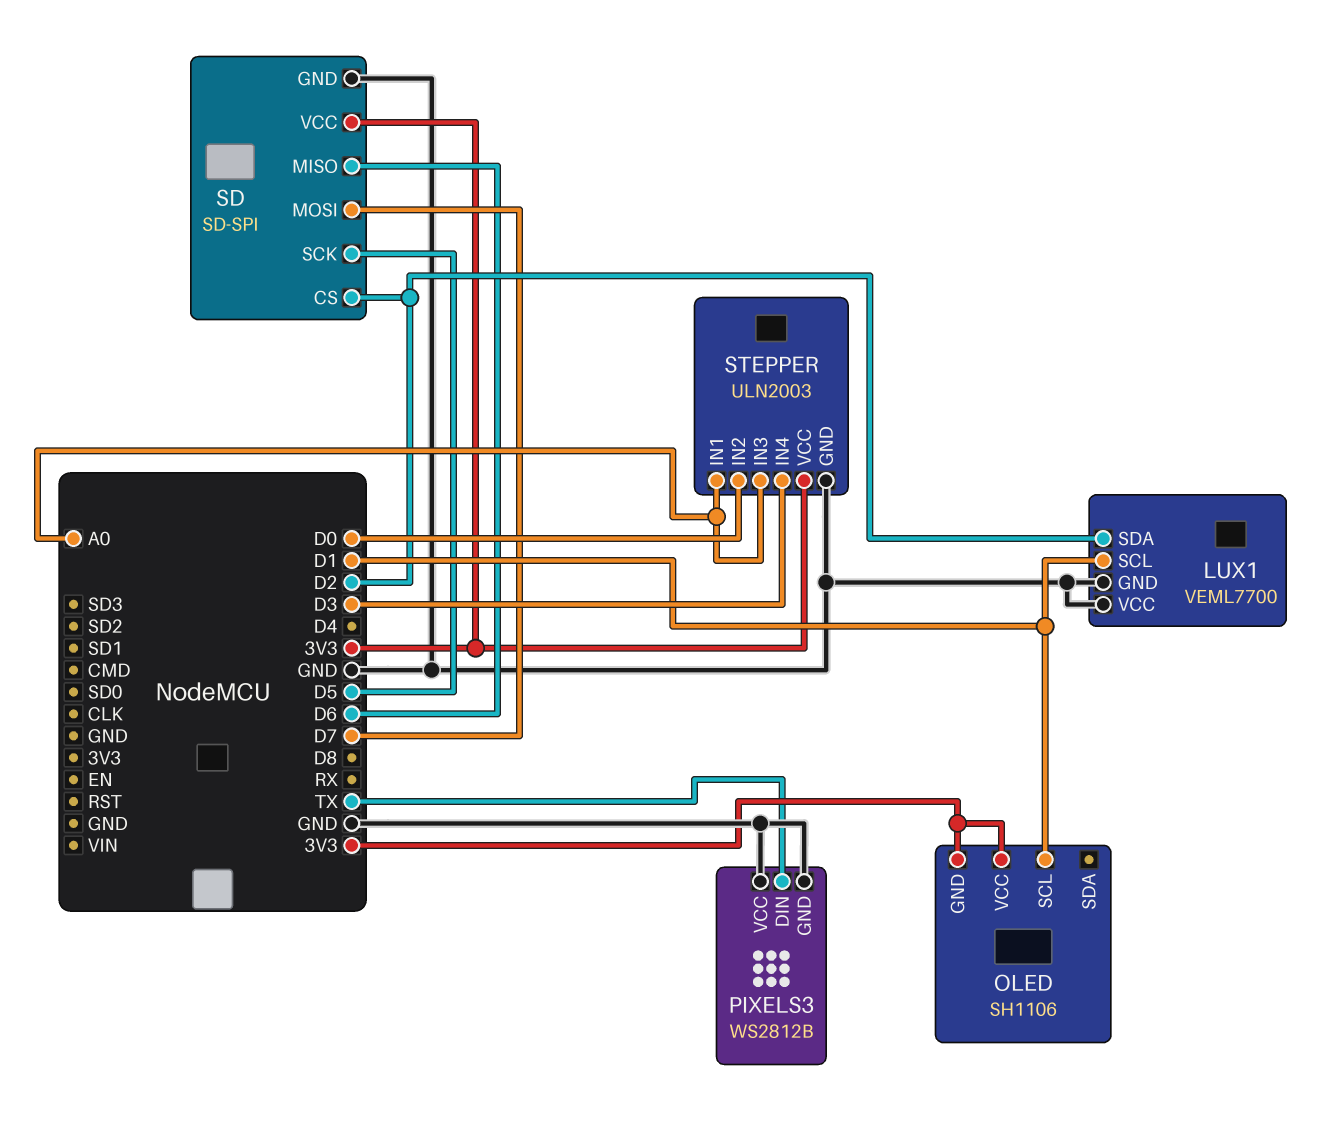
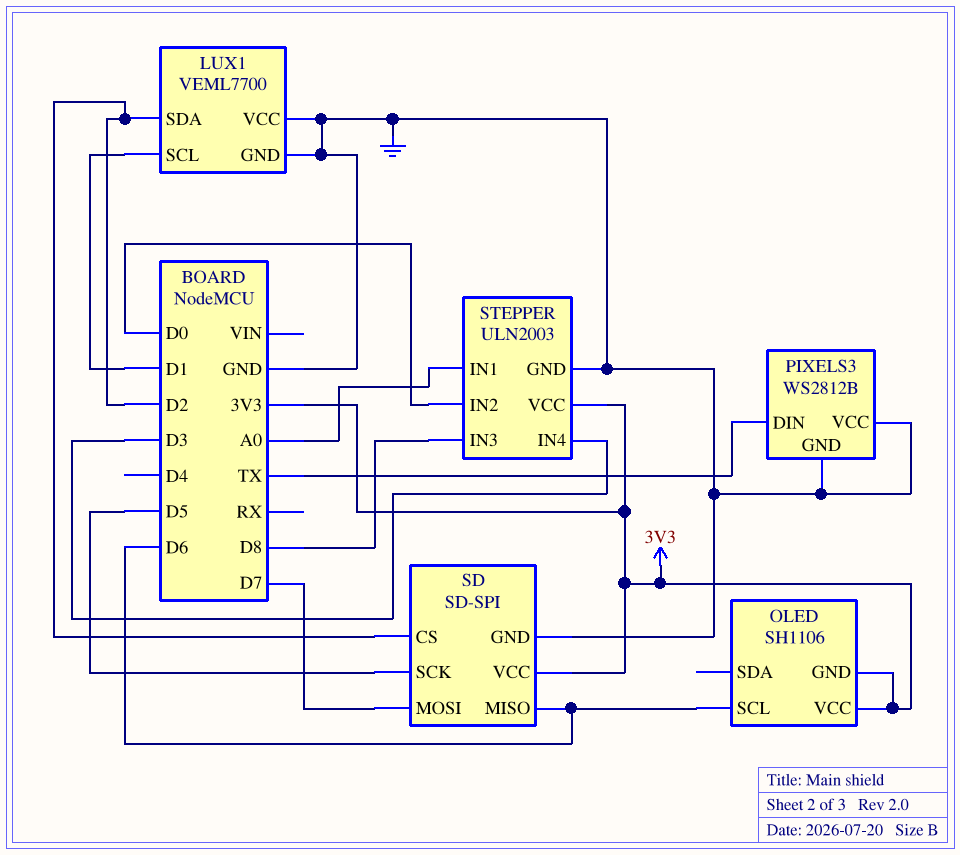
OLED pin SCL: D1 -> D6
STEPPER pin IN3: A0 -> D8

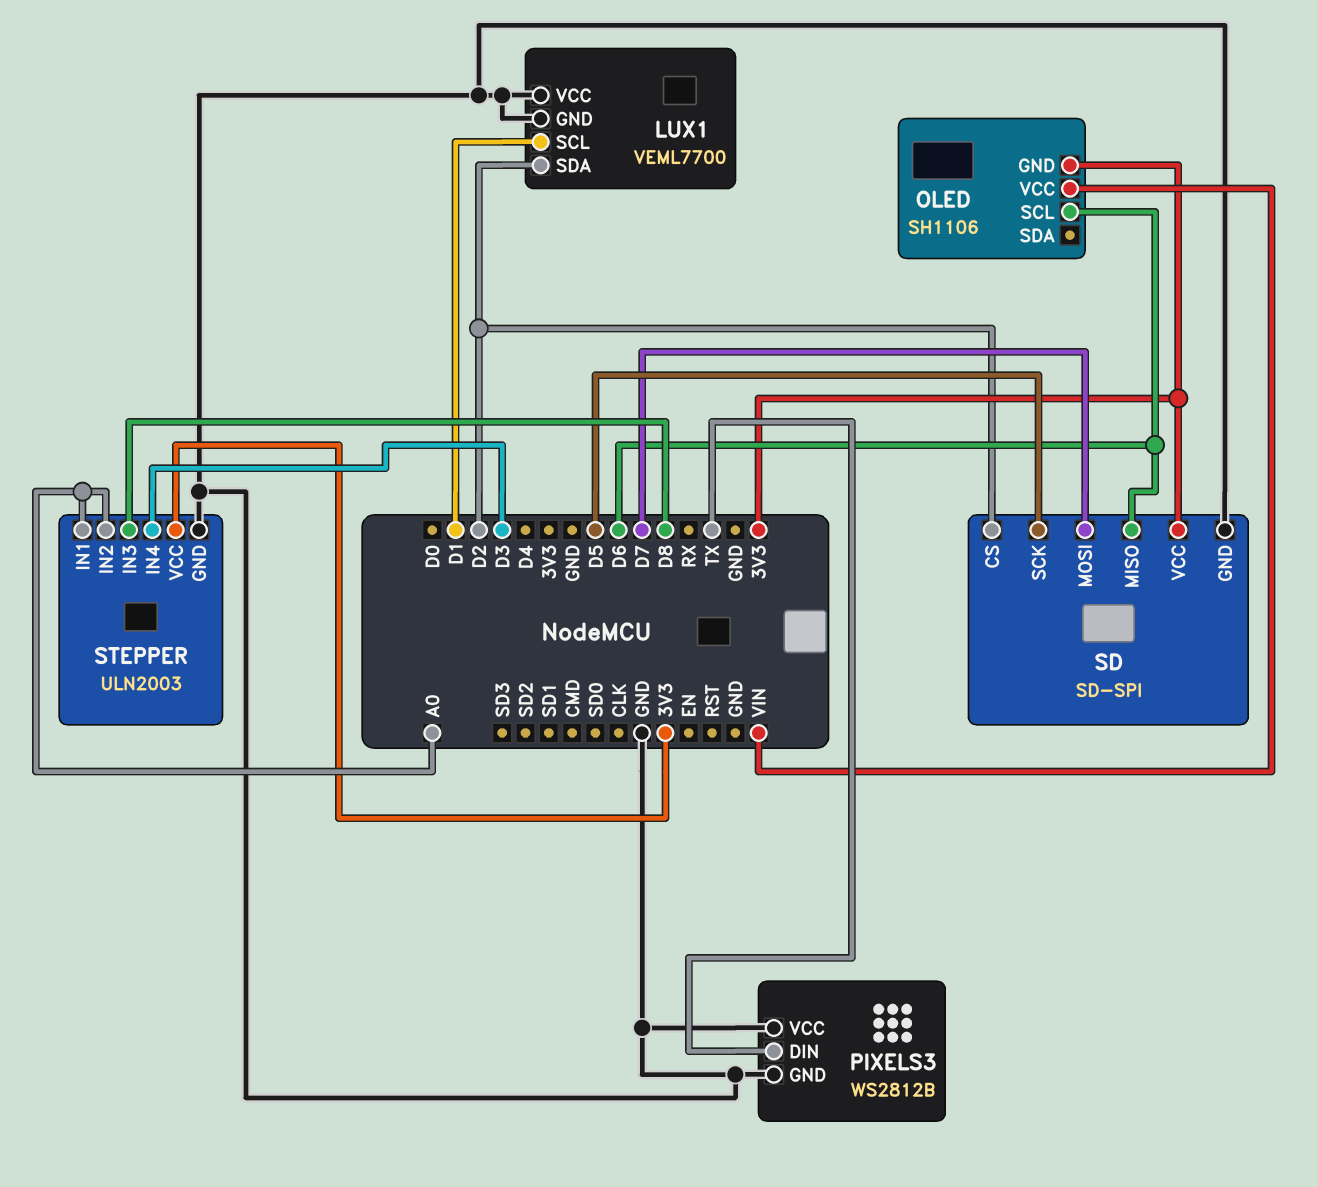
OLED pin VCC: 3V3 -> VIN
STEPPER pin IN2: D0 -> A0

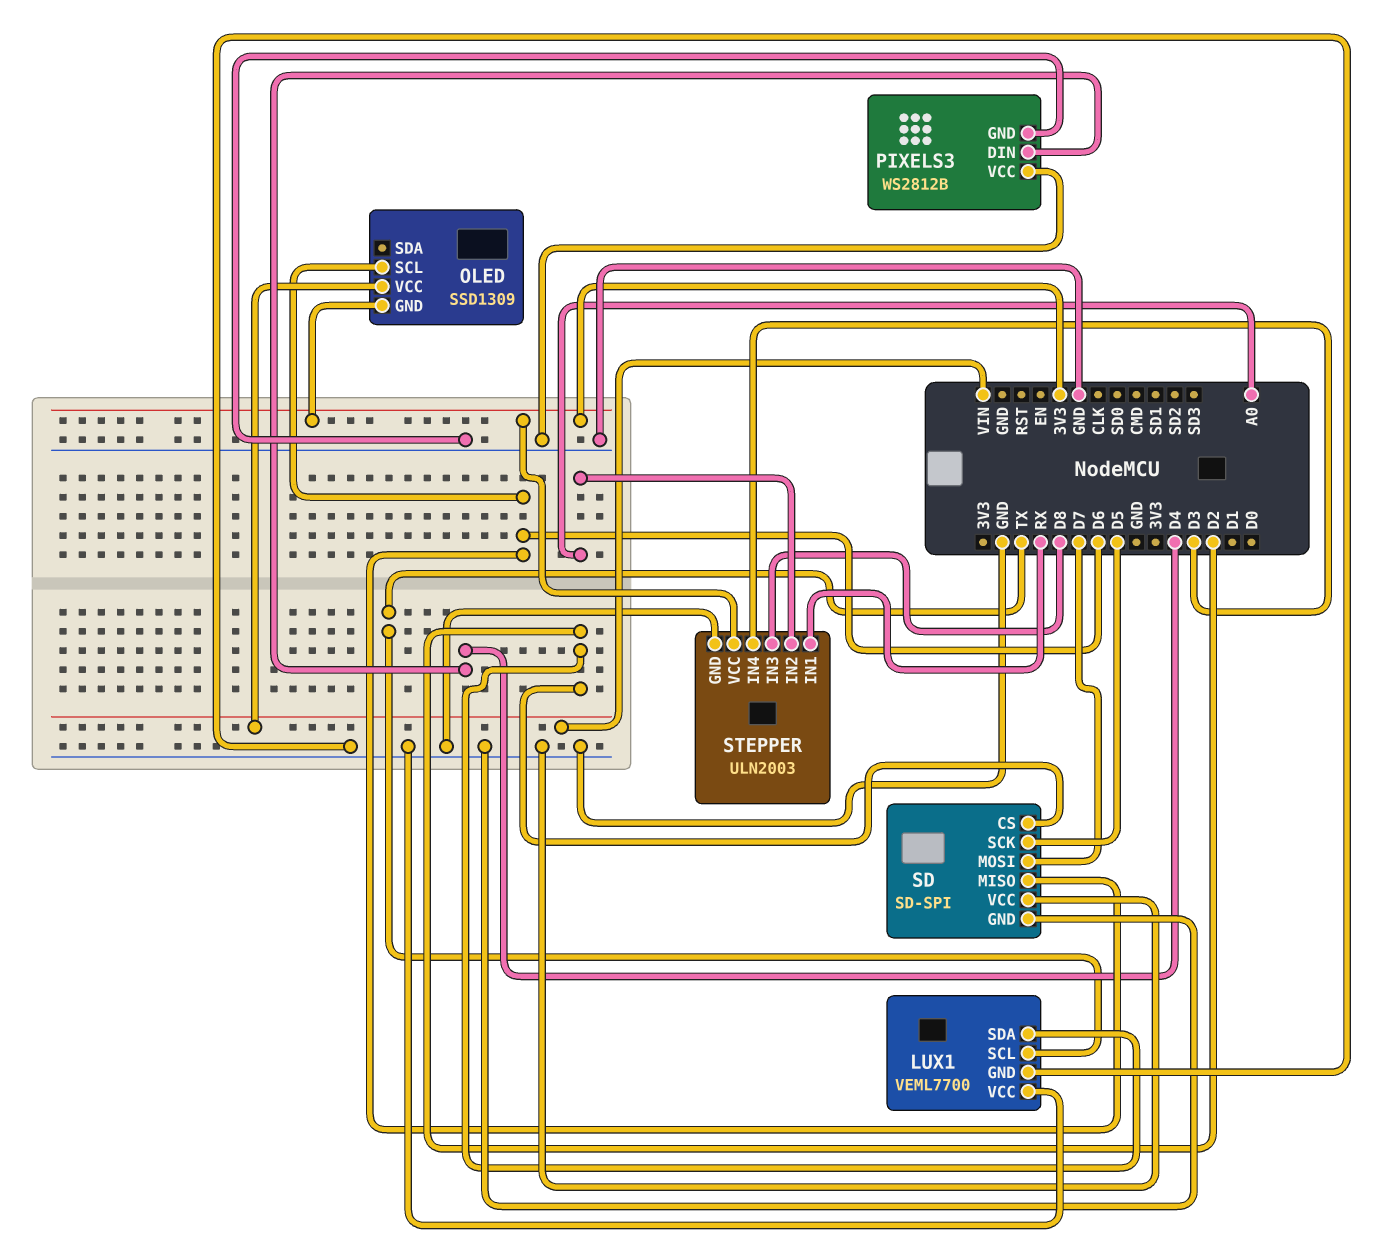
LUX1 pin SCL: D1 -> TX
OLED: SH1106 -> SSD1309
PIXELS3 pin DIN: TX -> D4
SD pin VCC: 3V3 -> GND
STEPPER pin IN1: A0 -> RX

